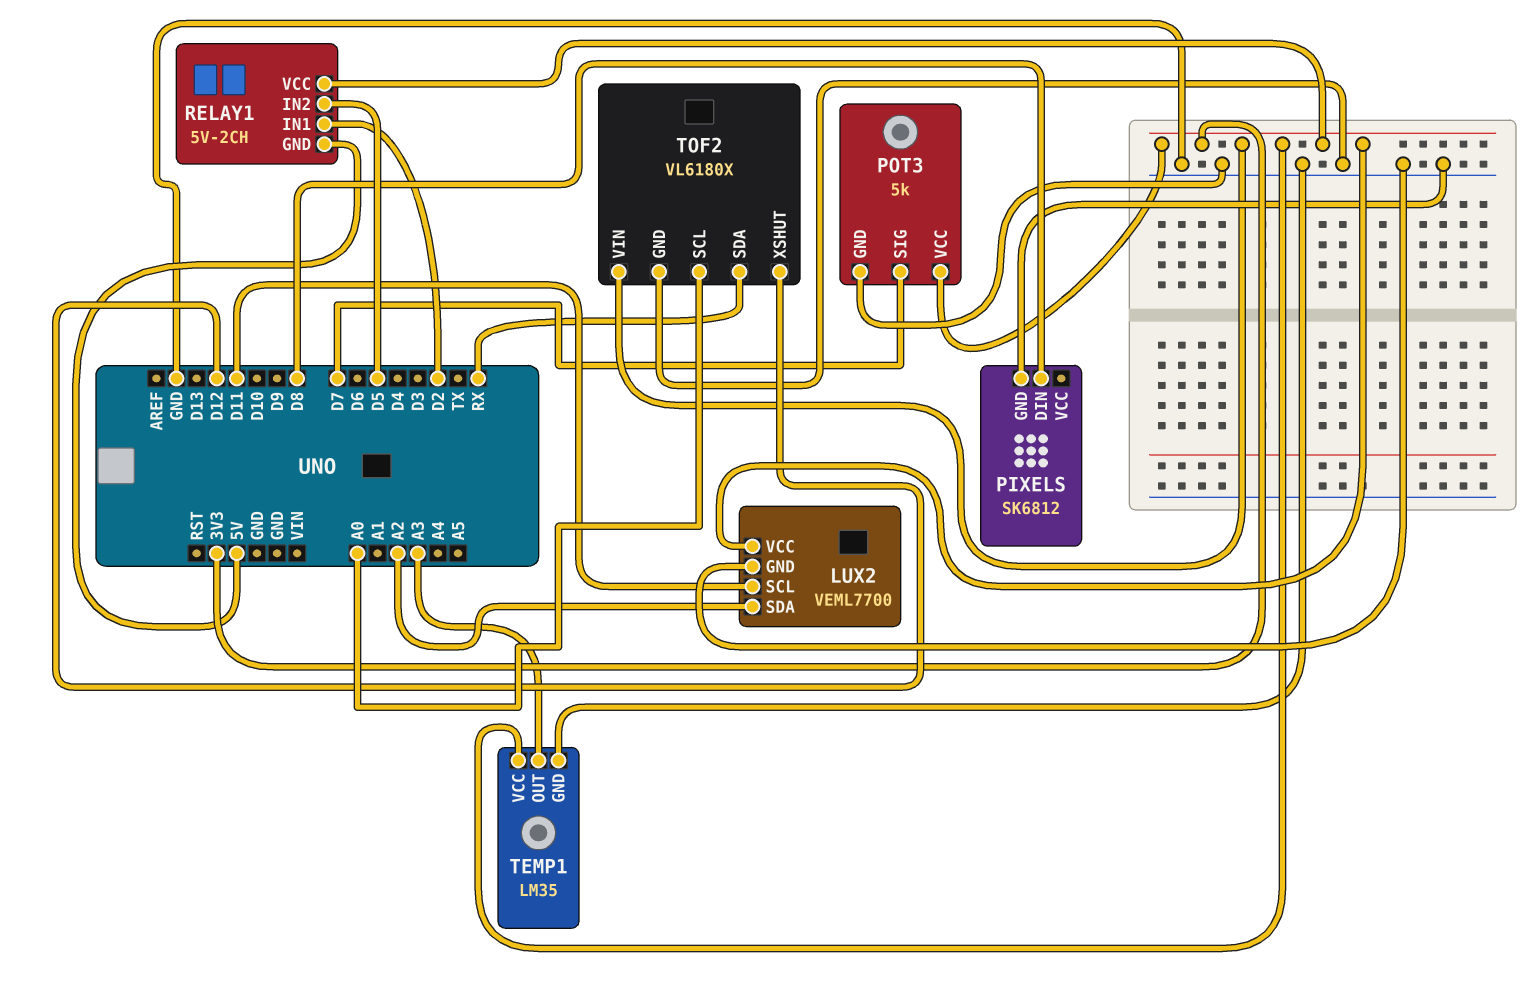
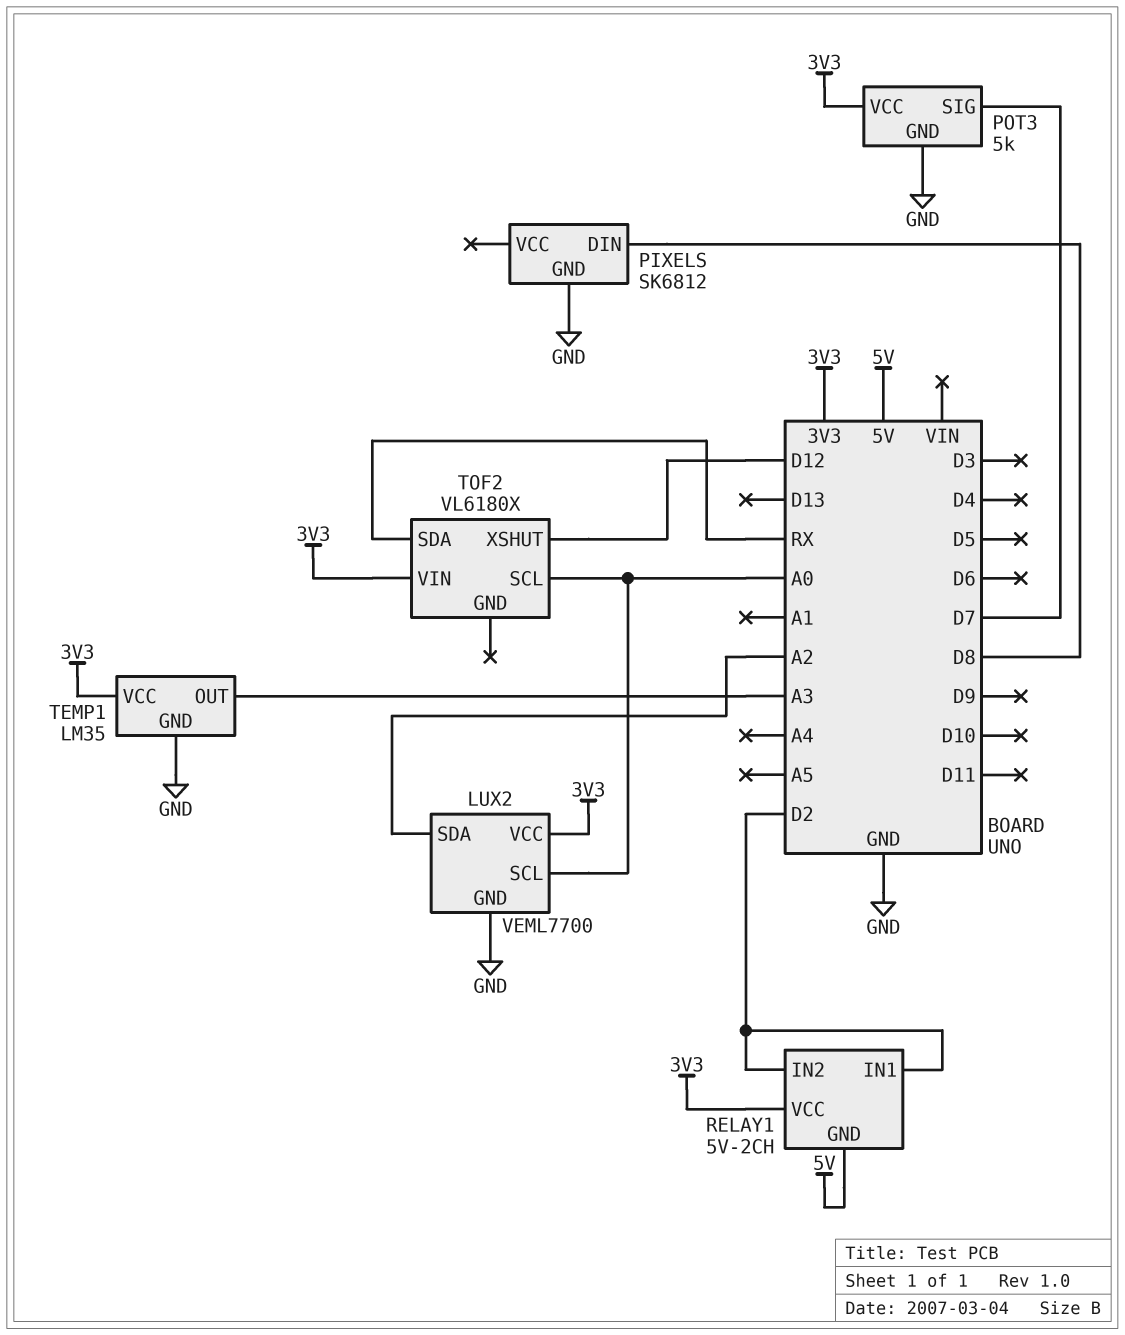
LUX2 pin SCL: D11 -> A0
RELAY1 pin IN2: D5 -> D2
TOF2 pin GND: GND -> none

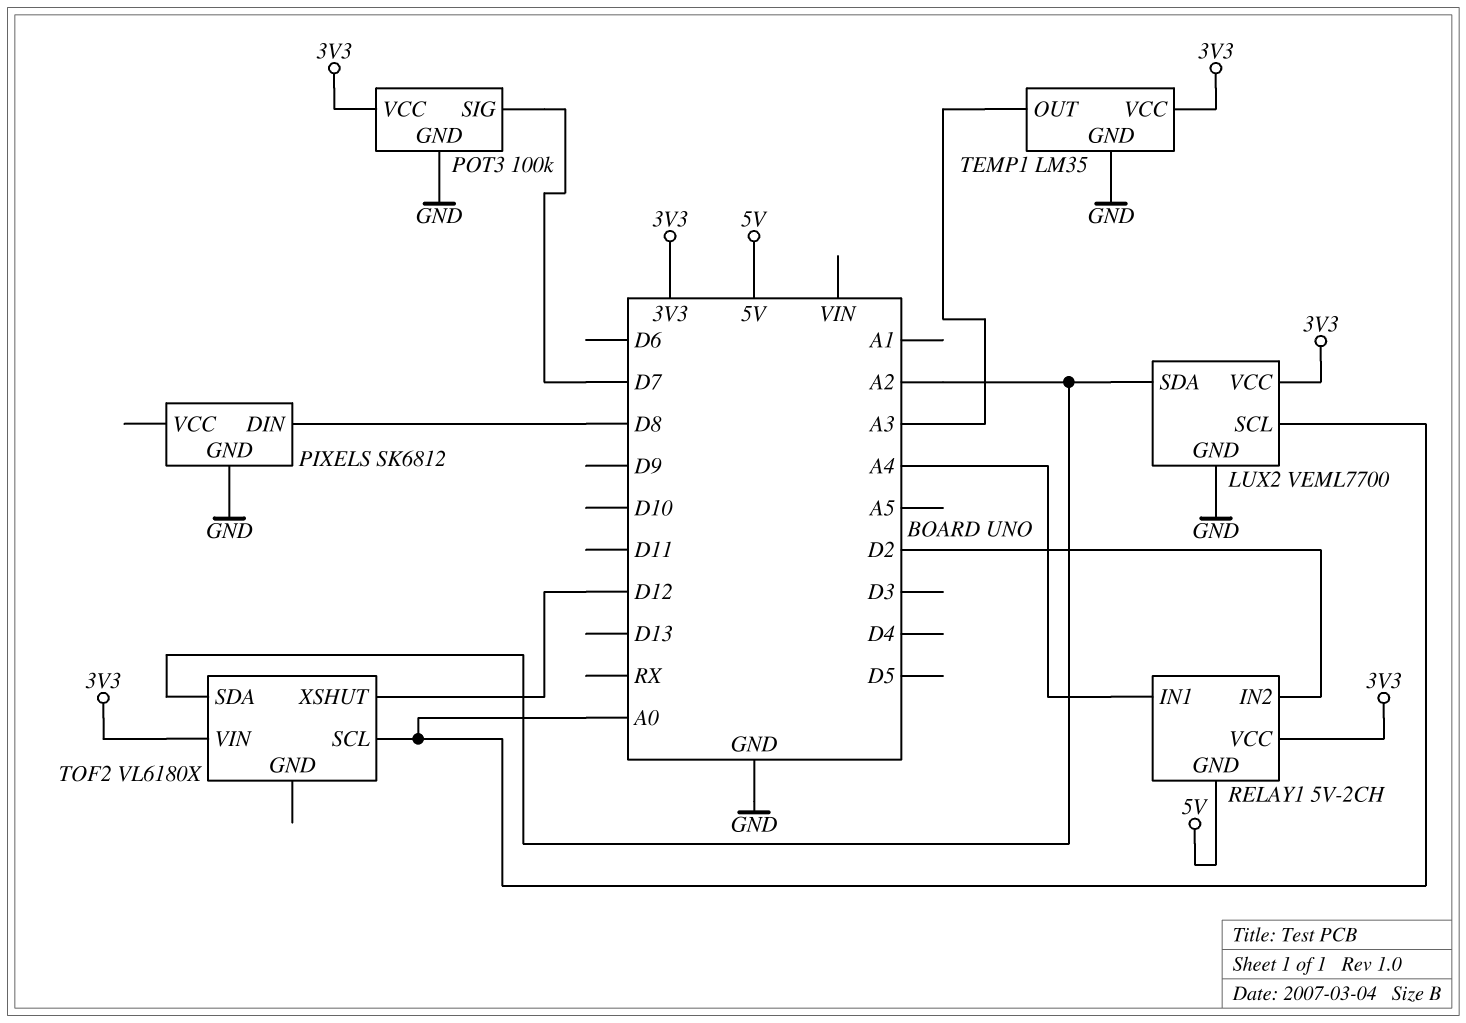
POT3: 5k -> 100k
RELAY1 pin IN1: D2 -> A4
TOF2 pin SDA: RX -> A2

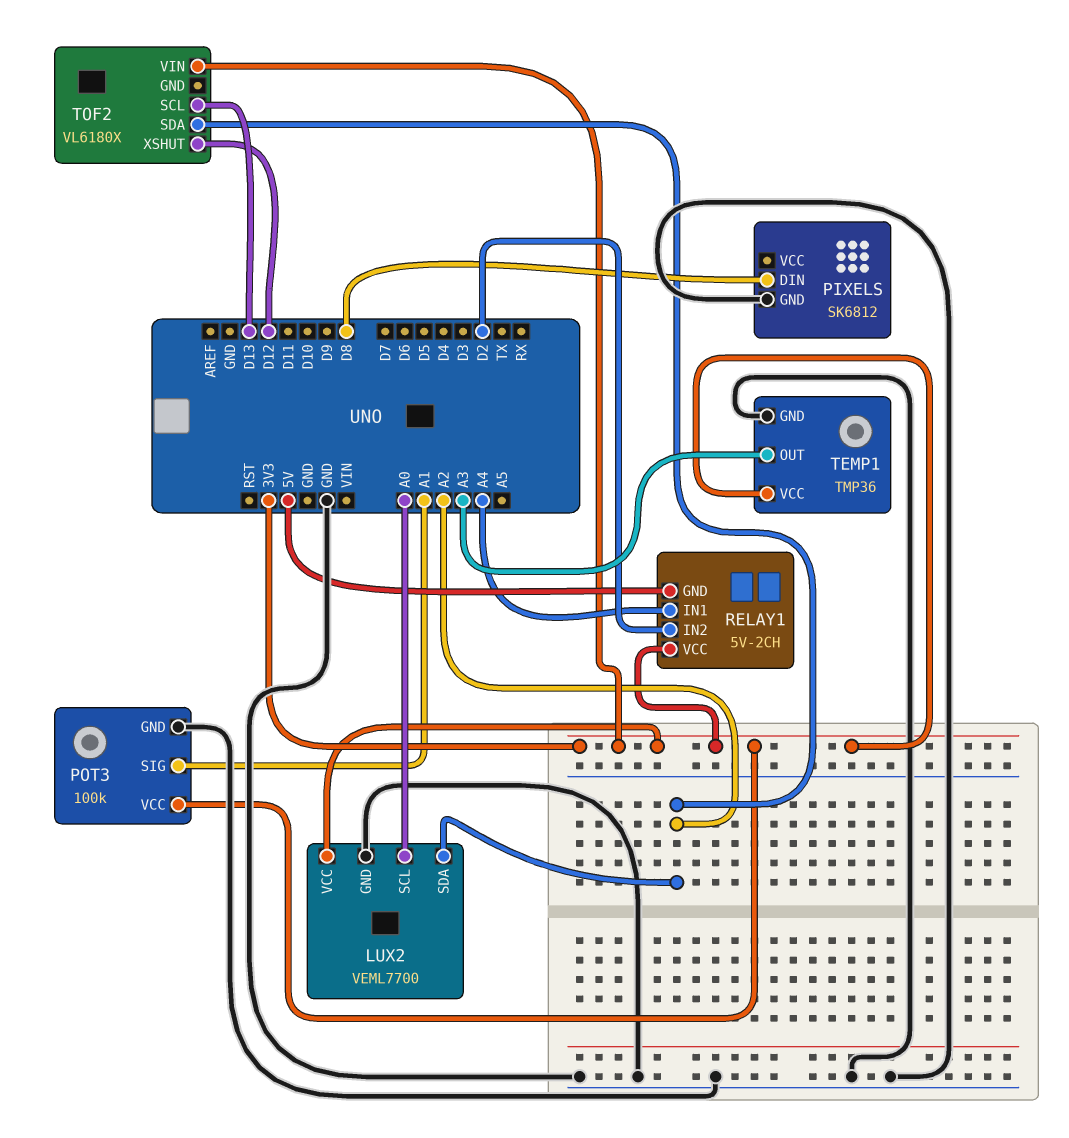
POT3 pin SIG: D7 -> A1
TEMP1: LM35 -> TMP36
TOF2 pin SCL: A0 -> D13

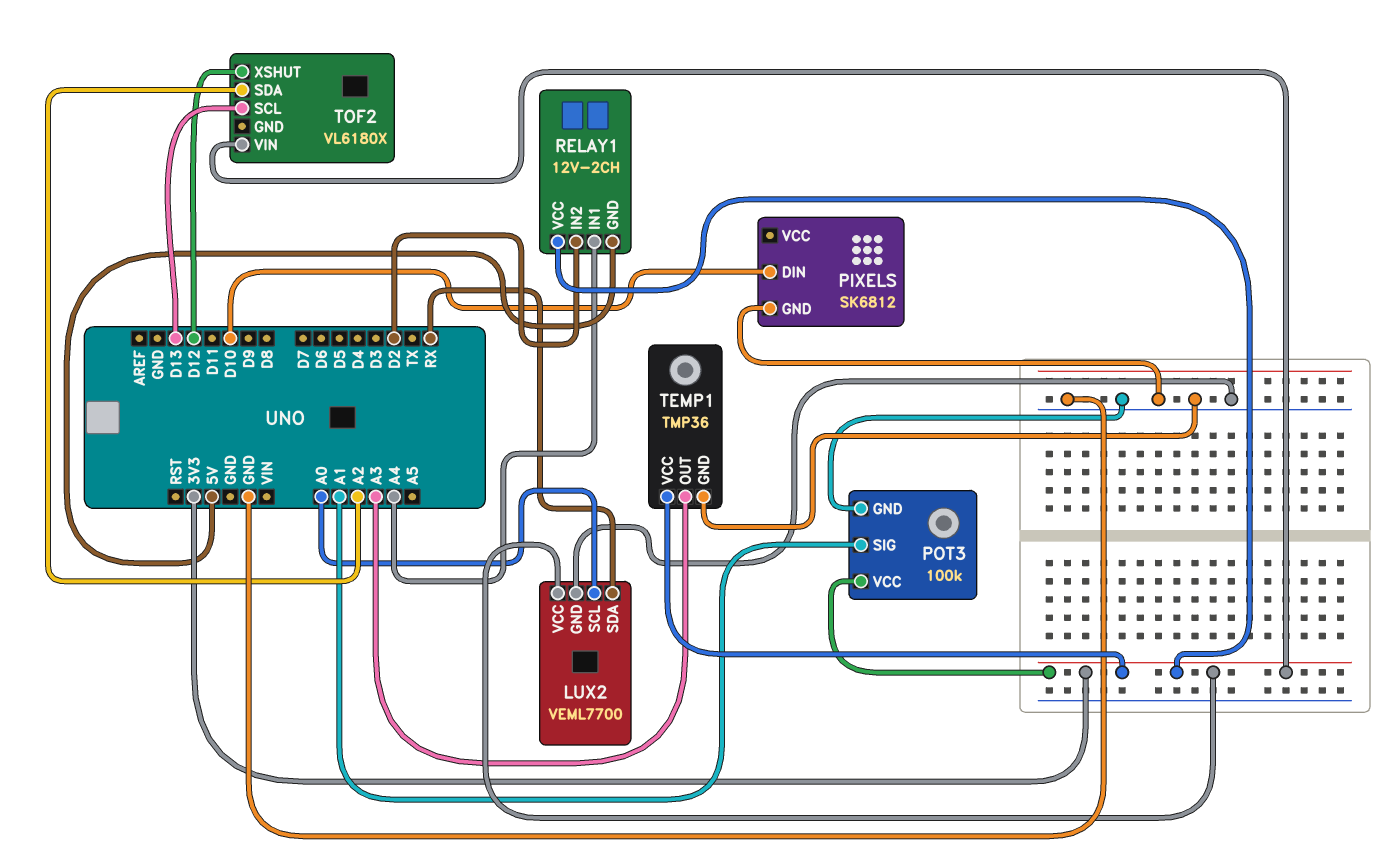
LUX2 pin SDA: A2 -> RX
PIXELS pin DIN: D8 -> D10
RELAY1: 5V-2CH -> 12V-2CH

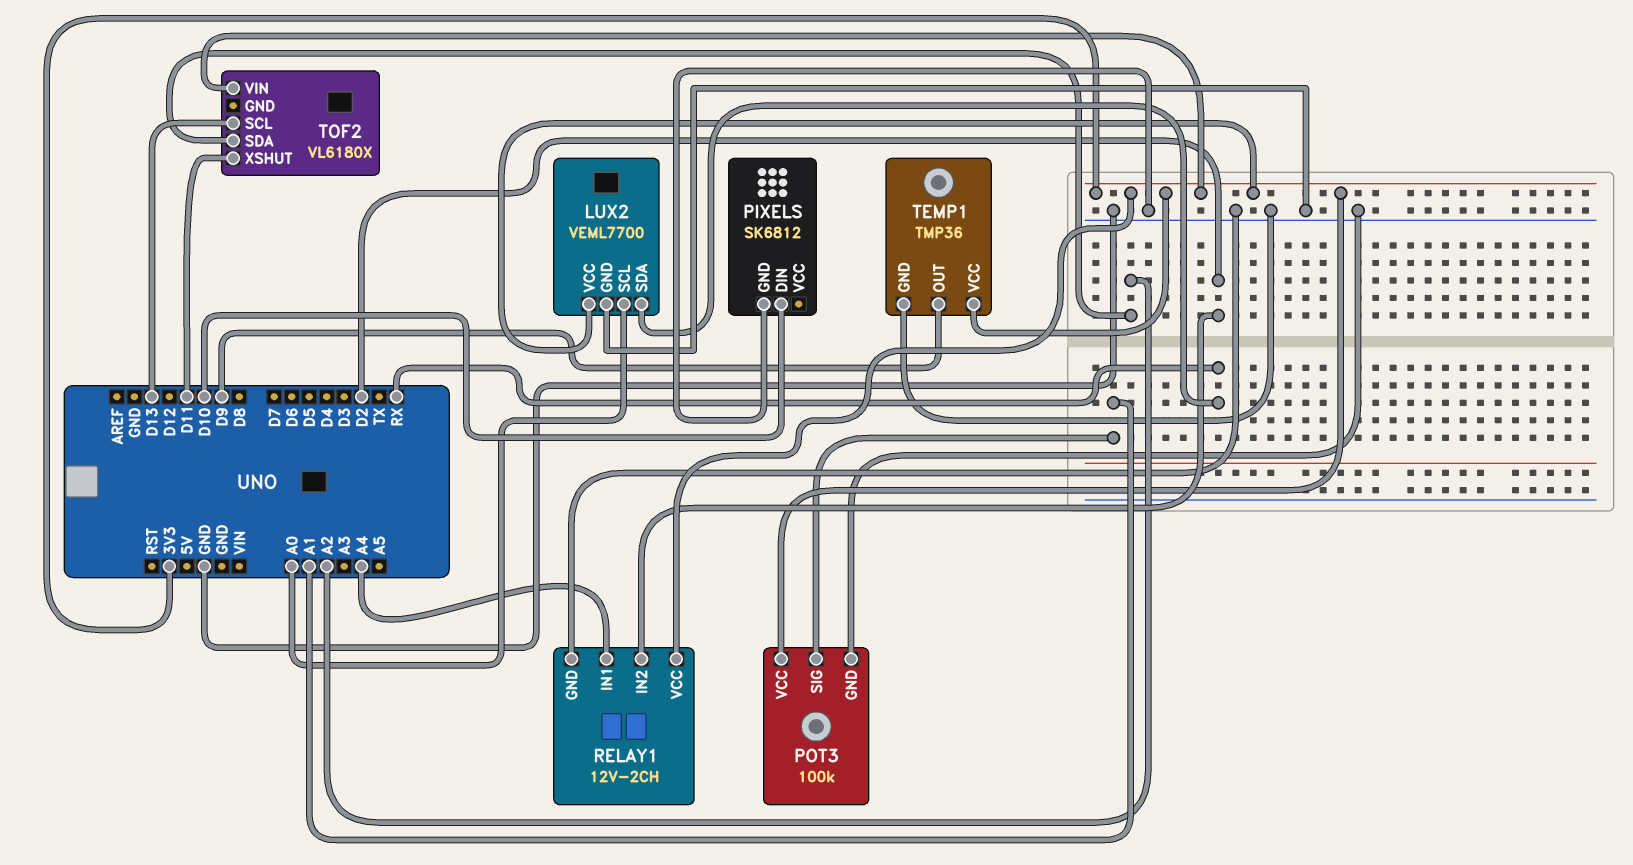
RELAY1 pin GND: 5V -> GND
TEMP1 pin OUT: A3 -> D9
TOF2 pin XSHUT: D12 -> D11

